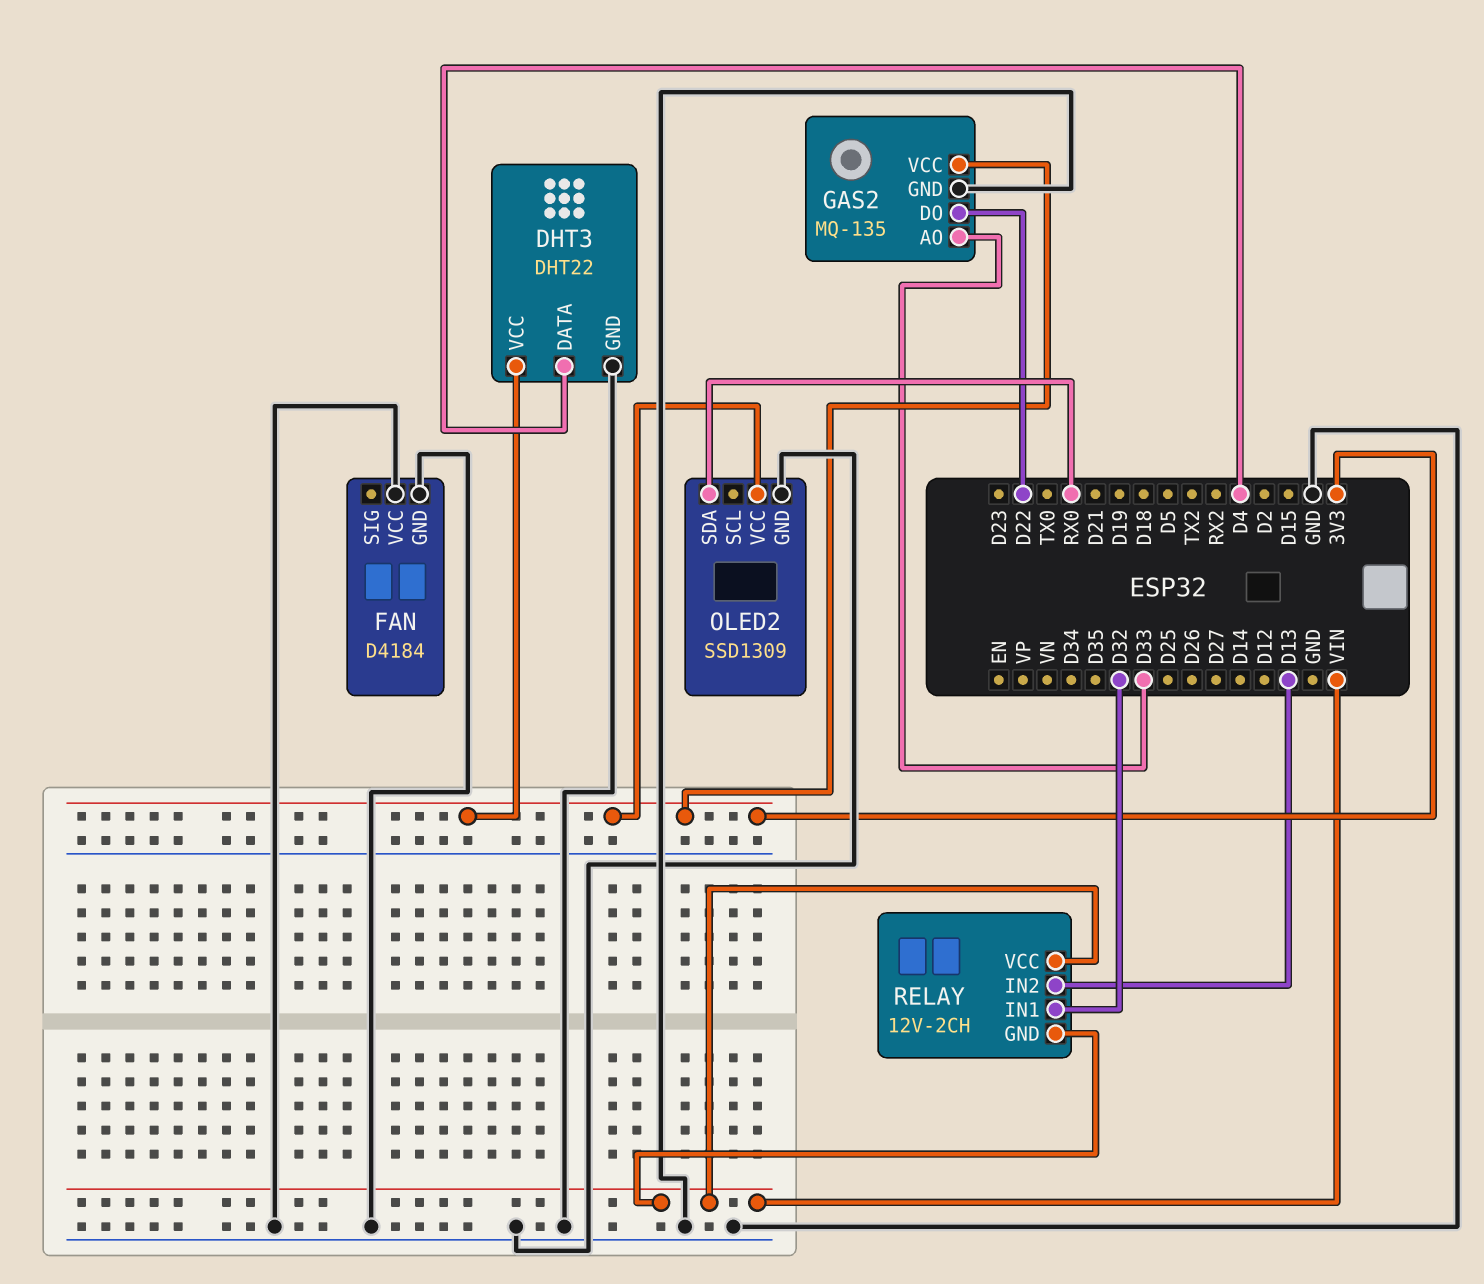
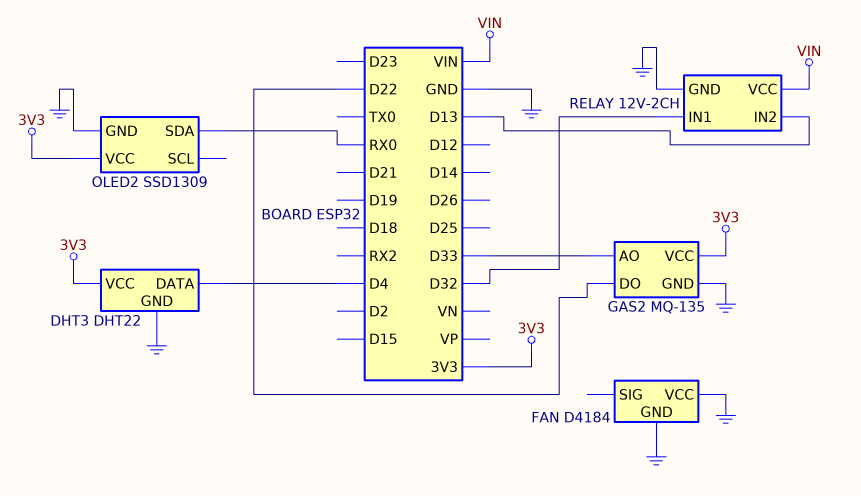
RELAY pin GND: VIN -> GND

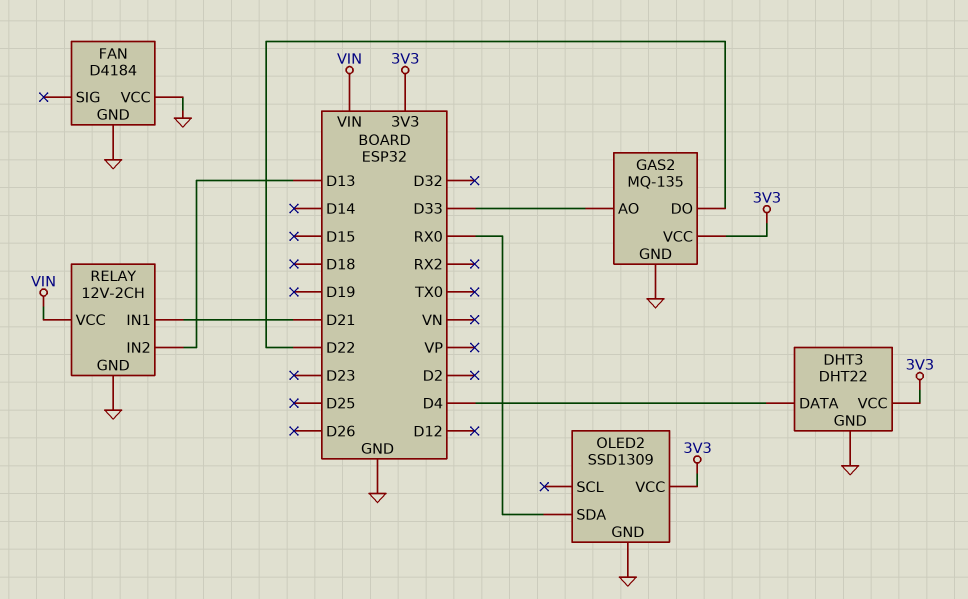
RELAY pin IN1: D32 -> D21

